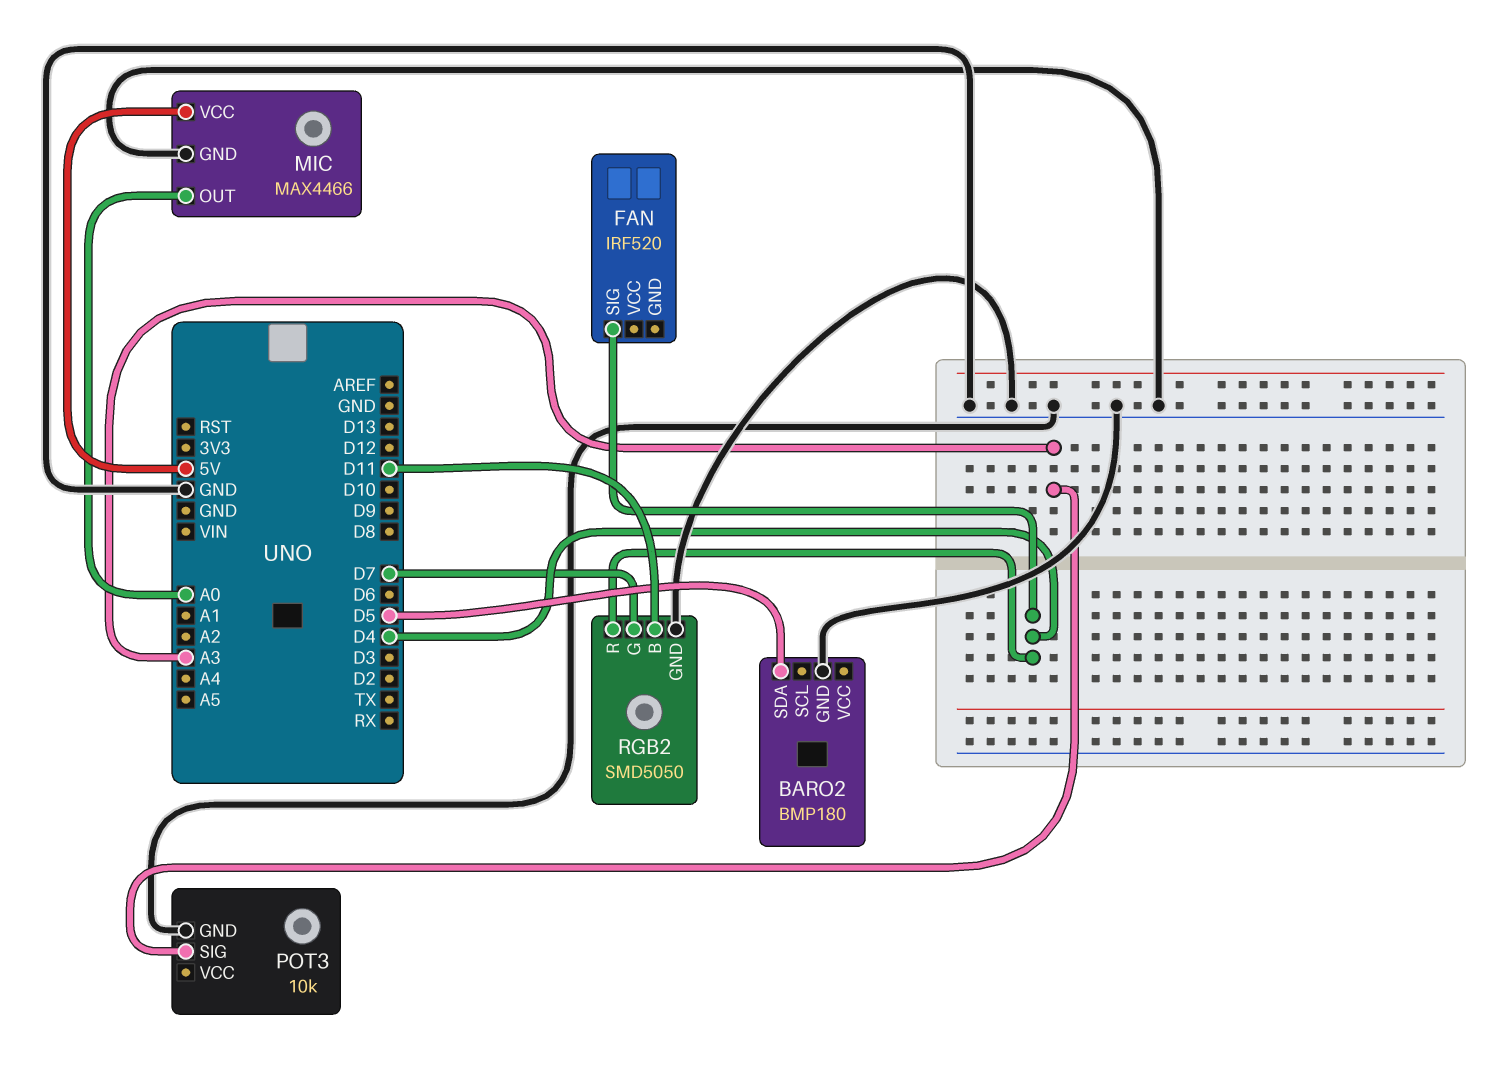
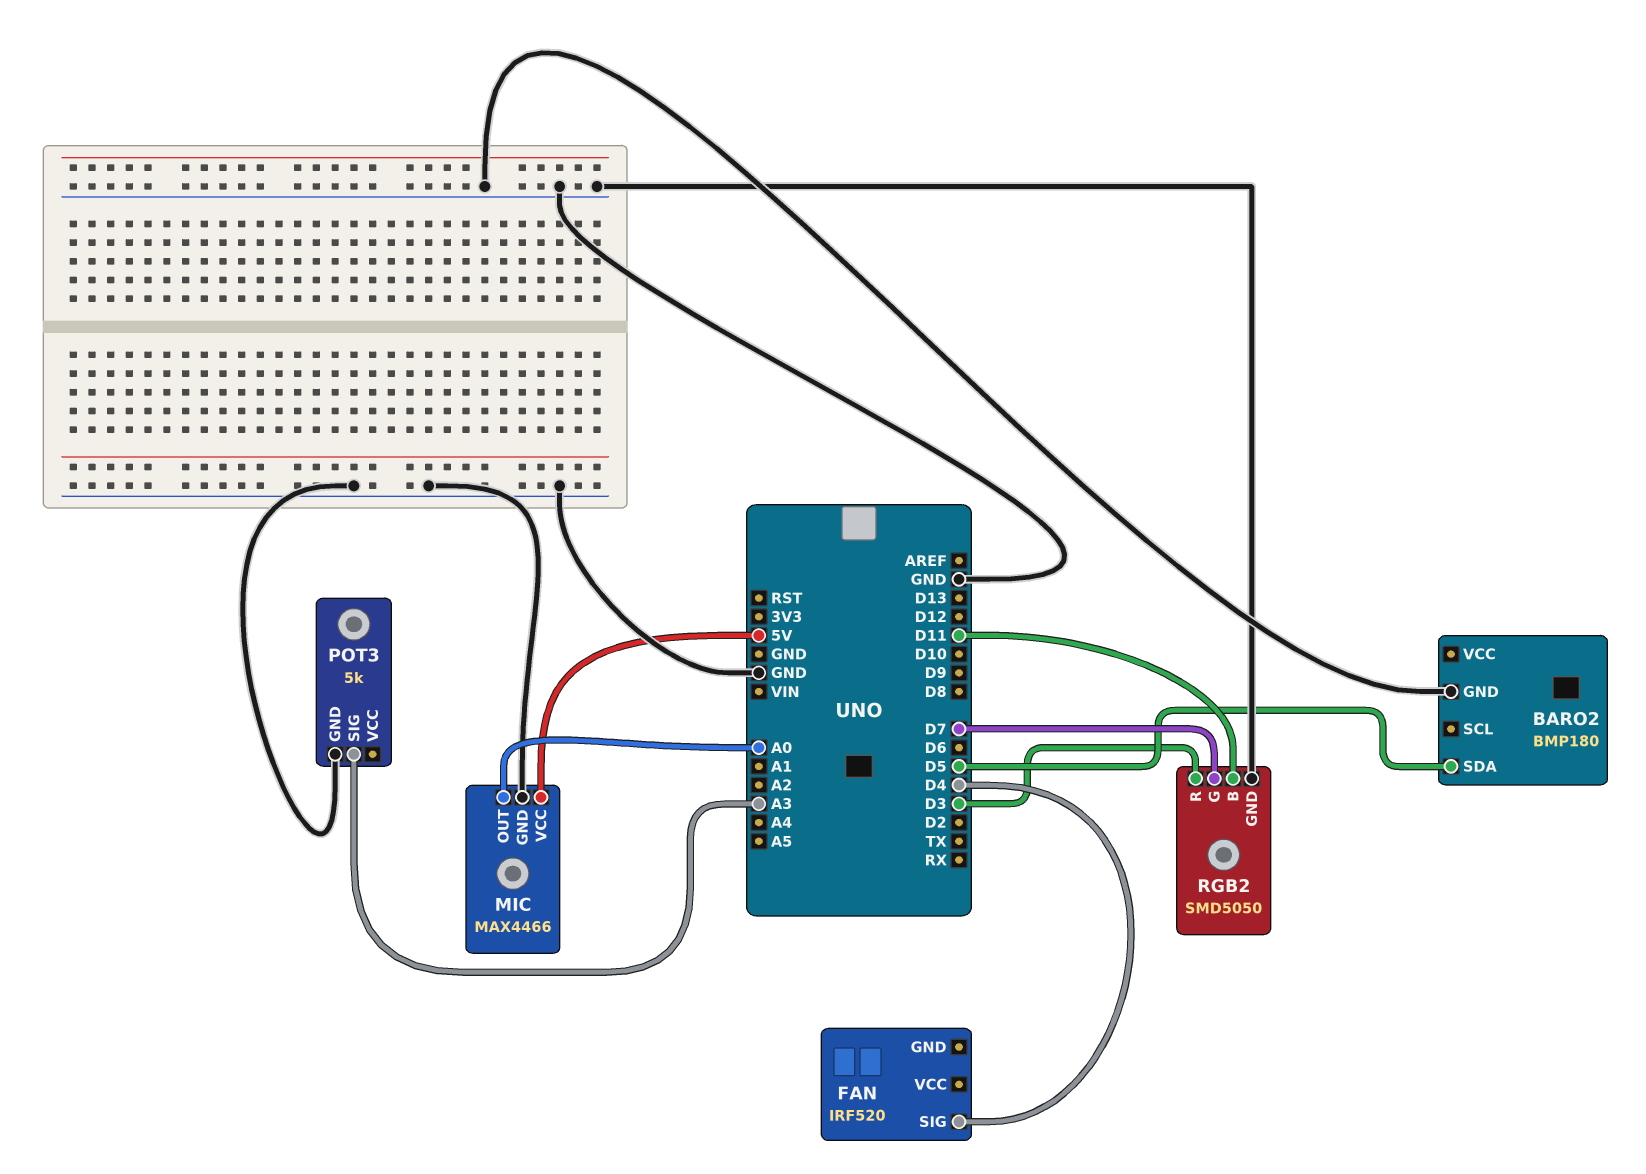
POT3: 10k -> 5k
RGB2 pin R: D4 -> D3

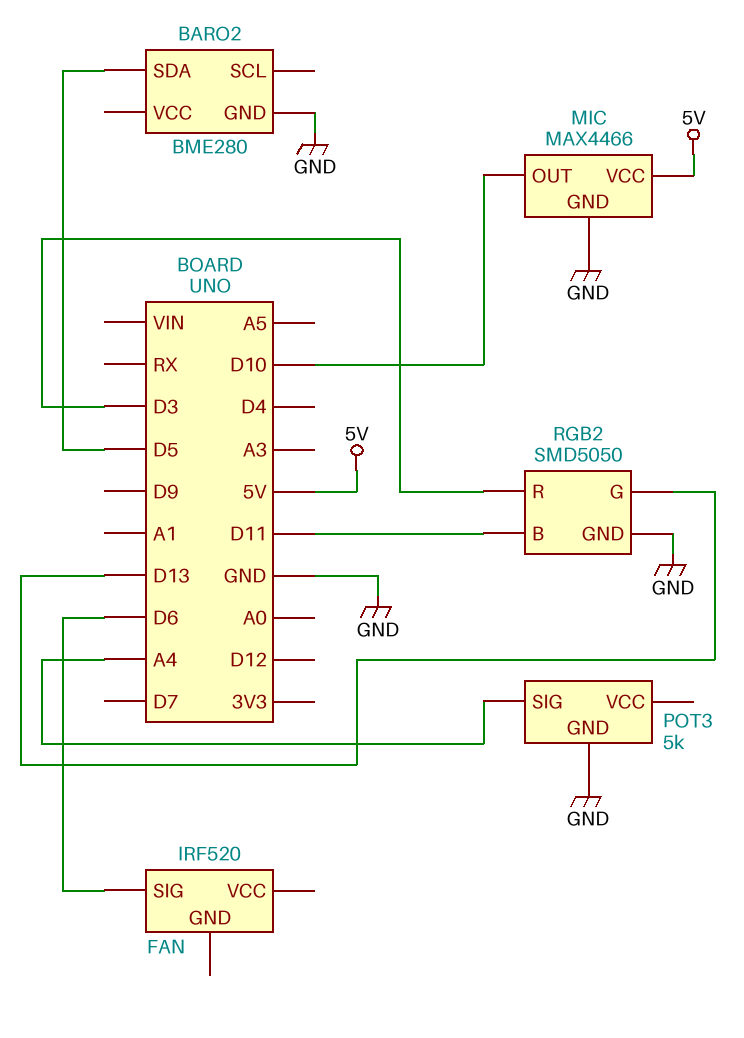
BARO2: BMP180 -> BME280
FAN pin SIG: D4 -> D6
MIC pin OUT: A0 -> D10
POT3 pin SIG: A3 -> A4
RGB2 pin G: D7 -> D13

